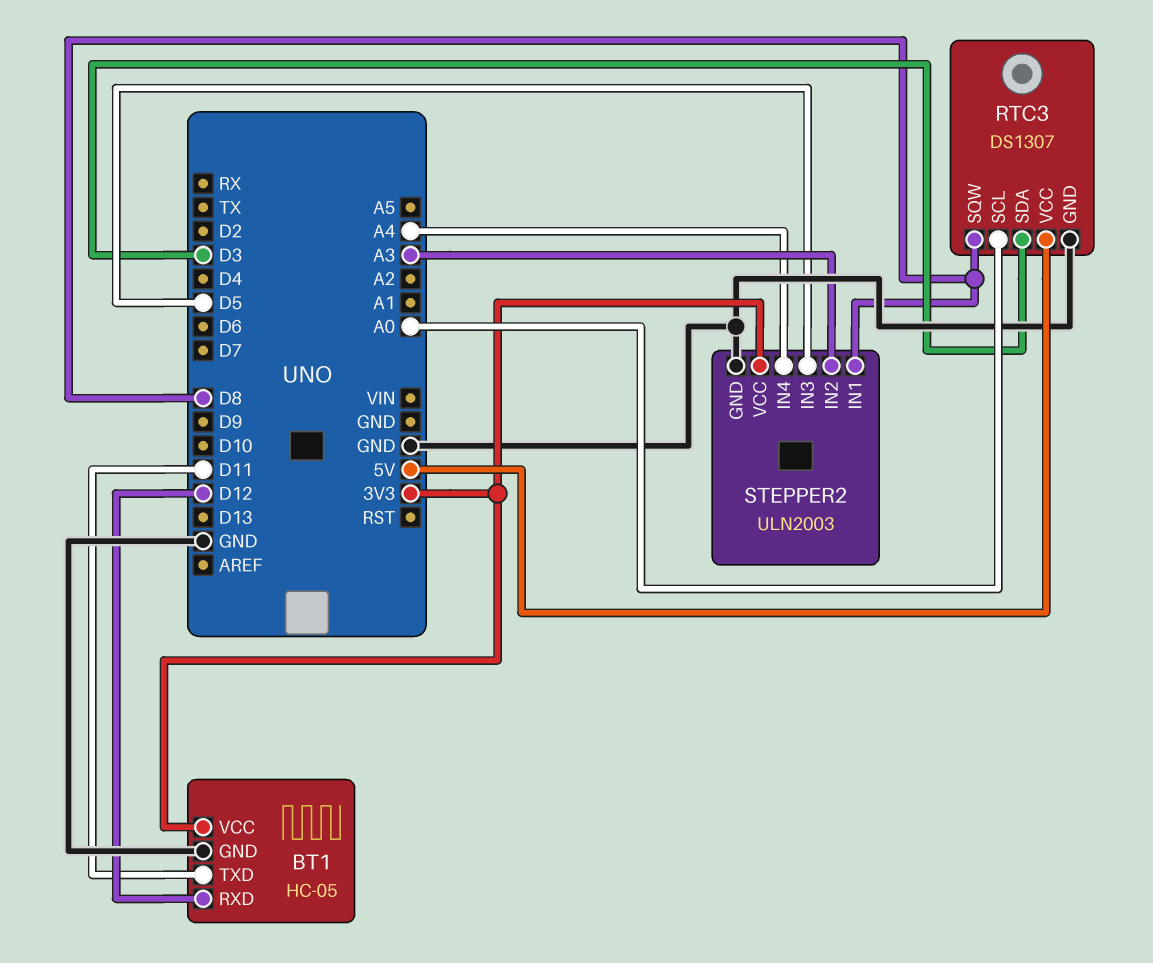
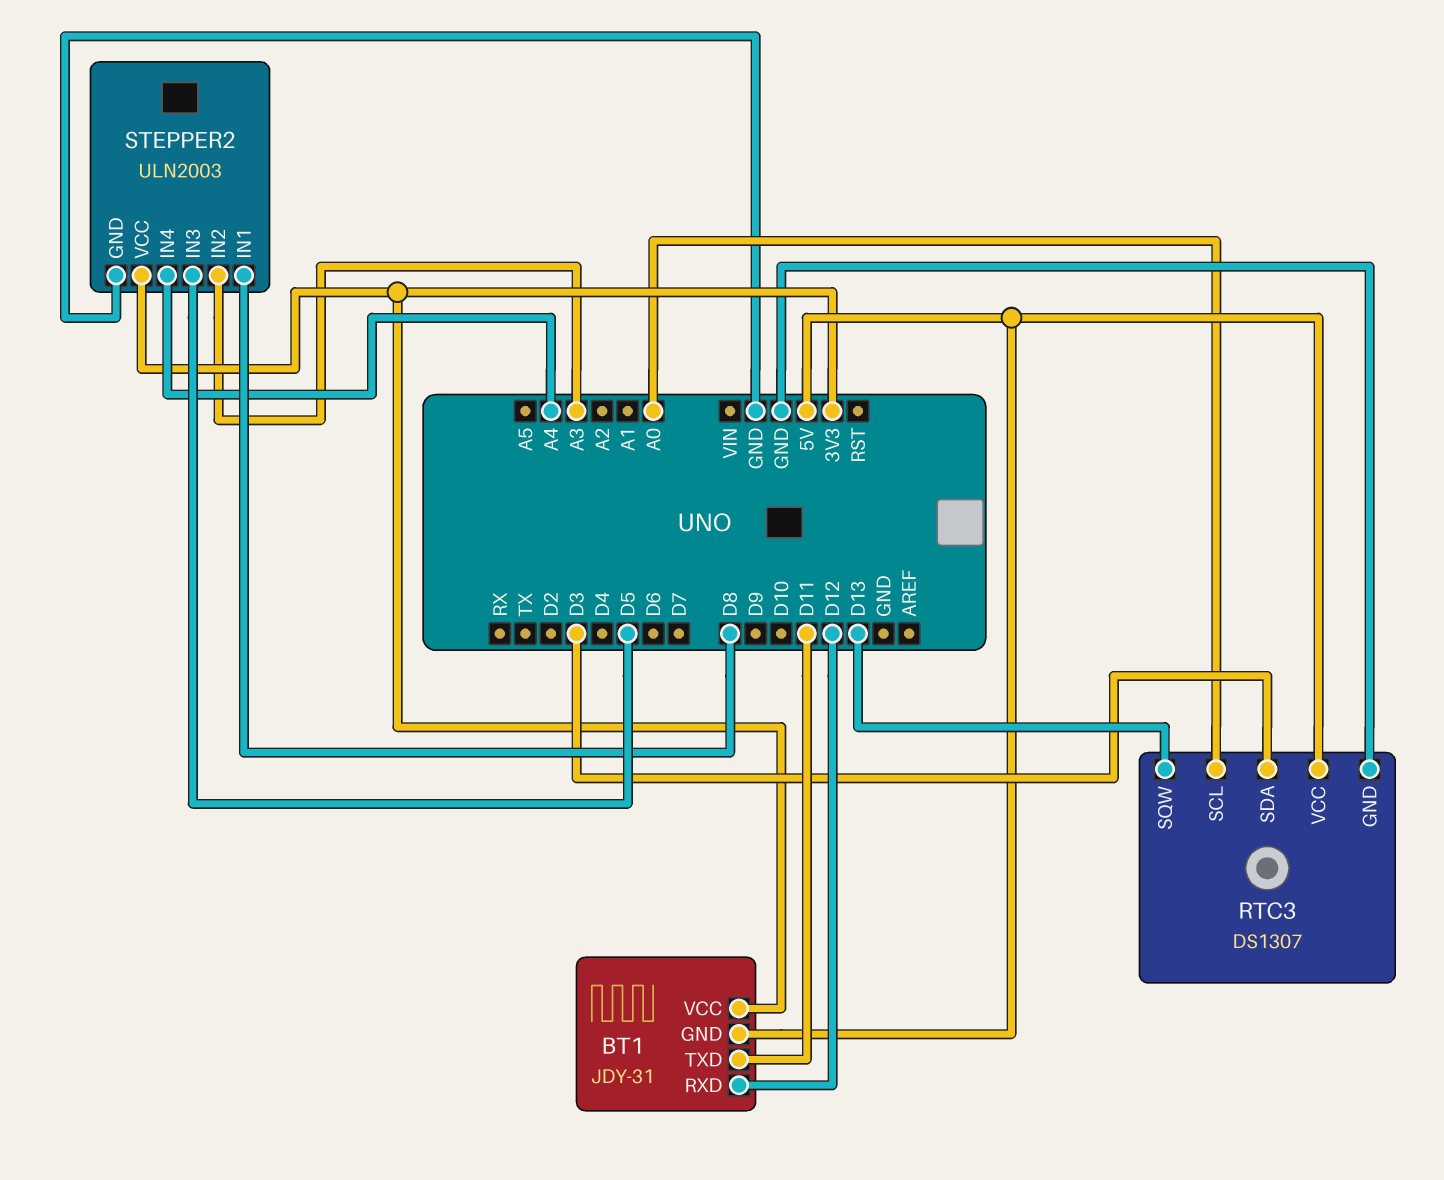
BT1: HC-05 -> JDY-31
BT1 pin GND: GND -> 5V
RTC3 pin SQW: D8 -> D13

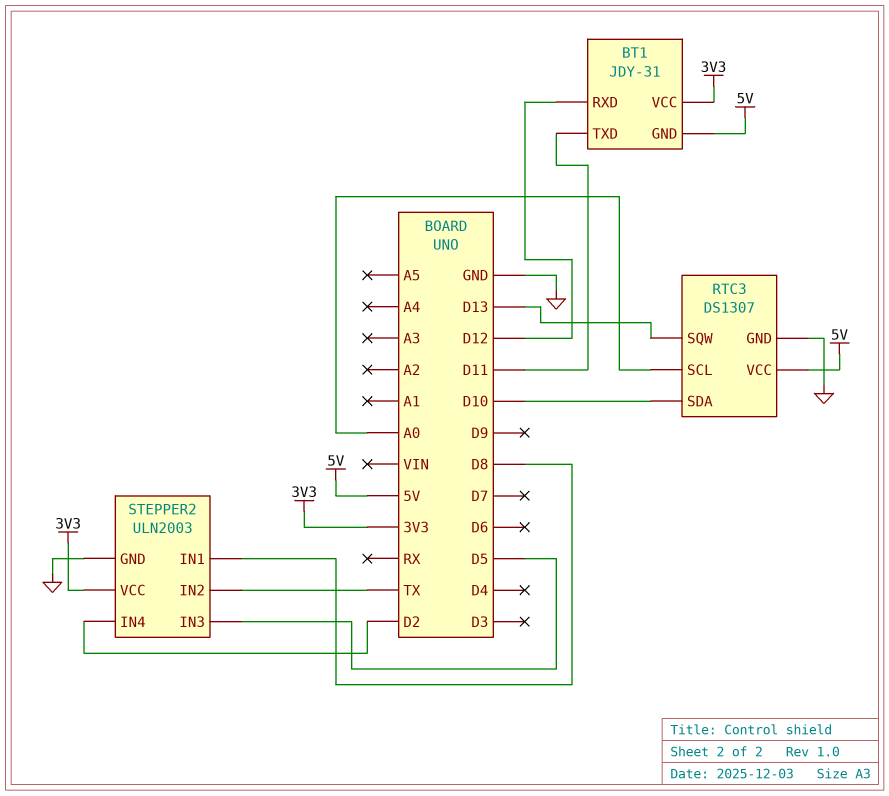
RTC3 pin SDA: D3 -> D10
STEPPER2 pin IN2: A3 -> TX
STEPPER2 pin IN4: A4 -> D2

